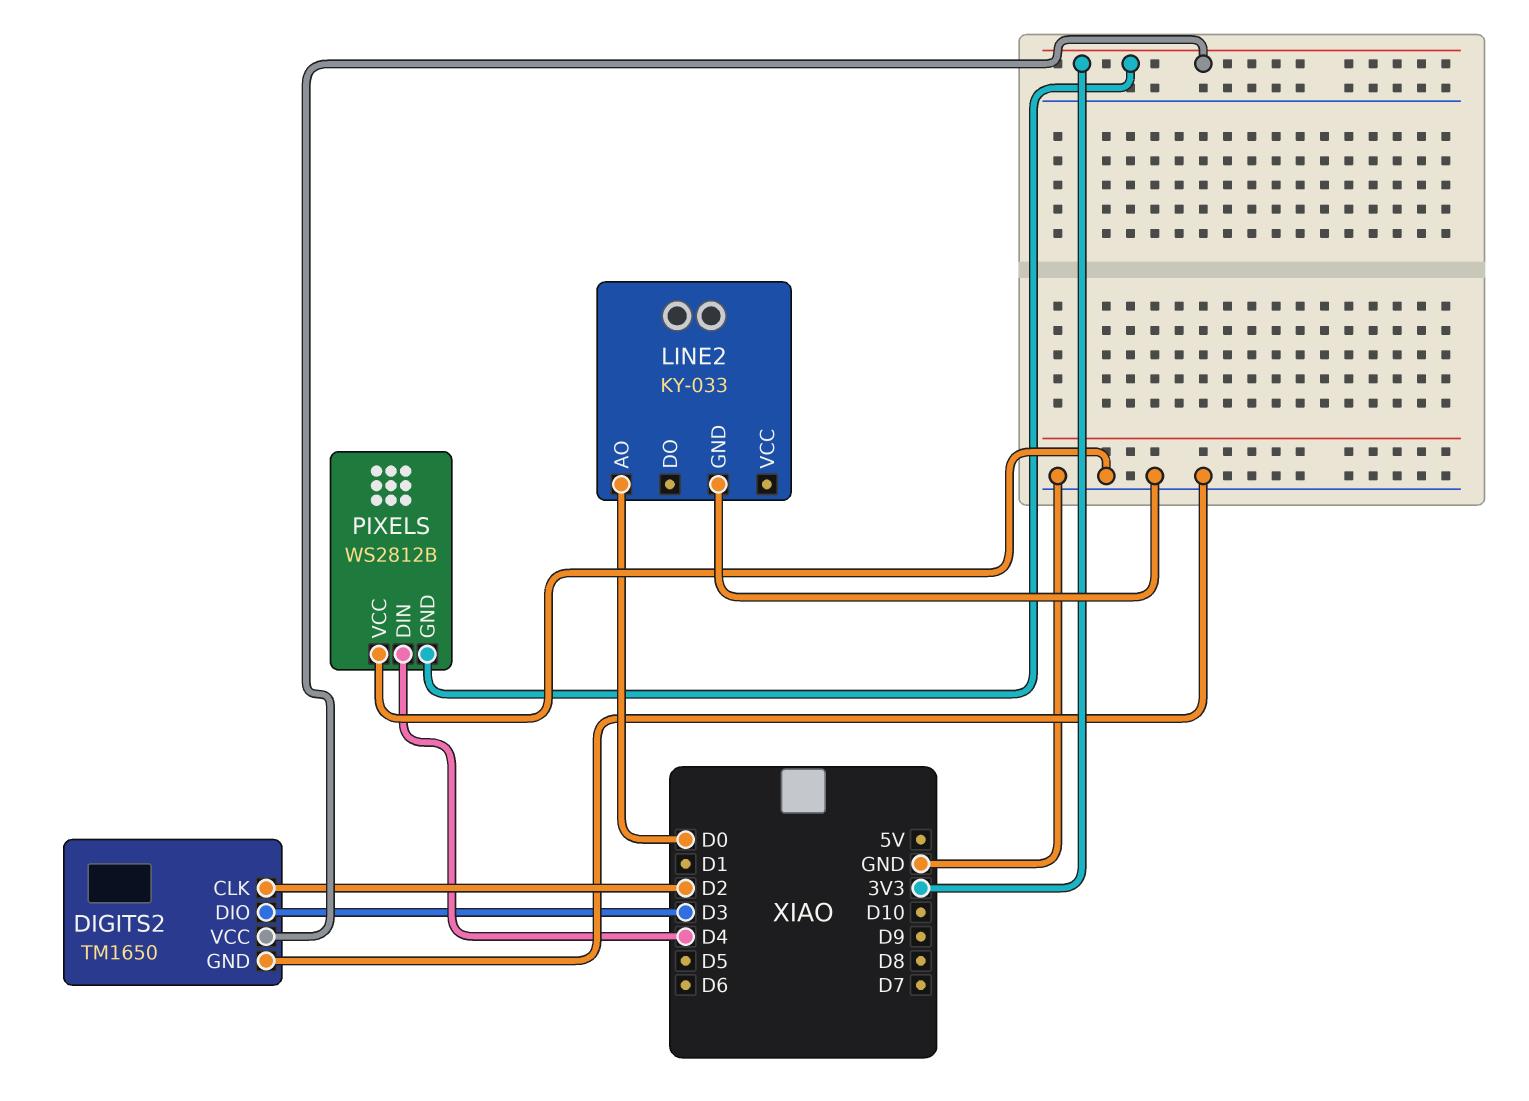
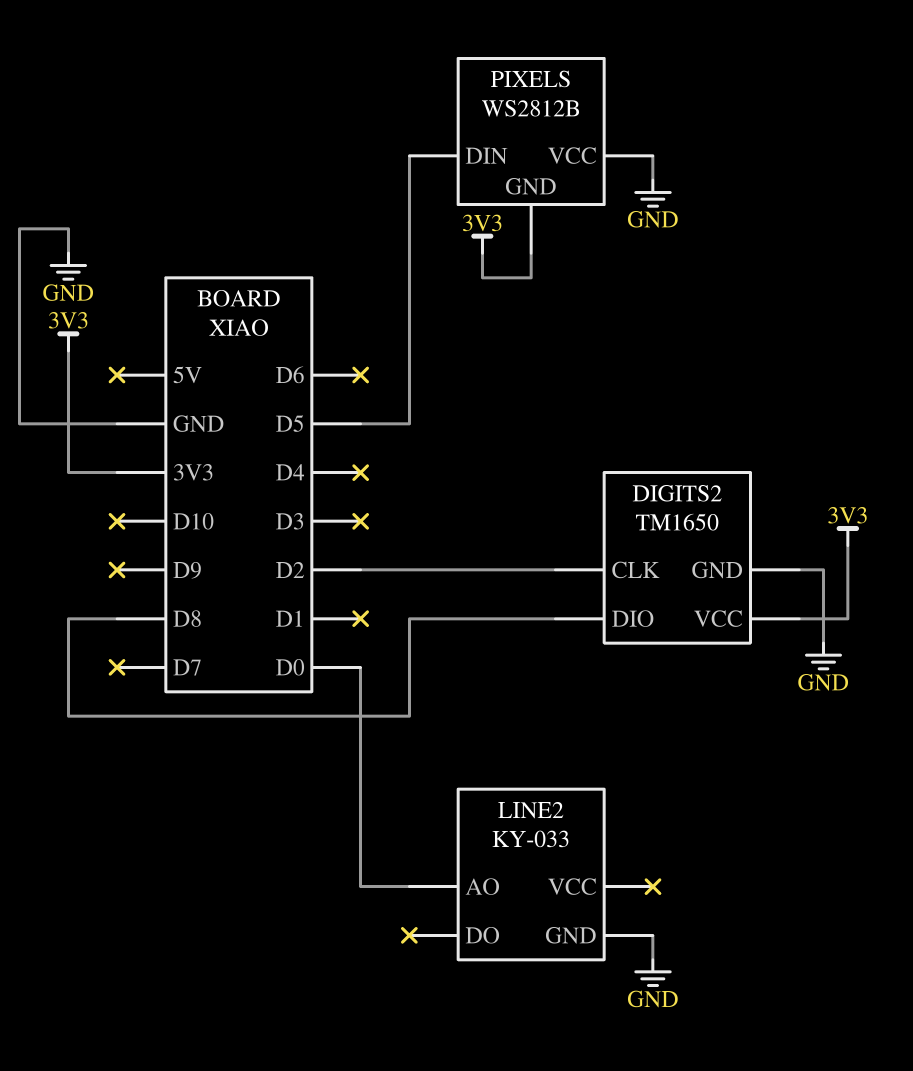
DIGITS2 pin DIO: D3 -> D8
PIXELS pin DIN: D4 -> D5

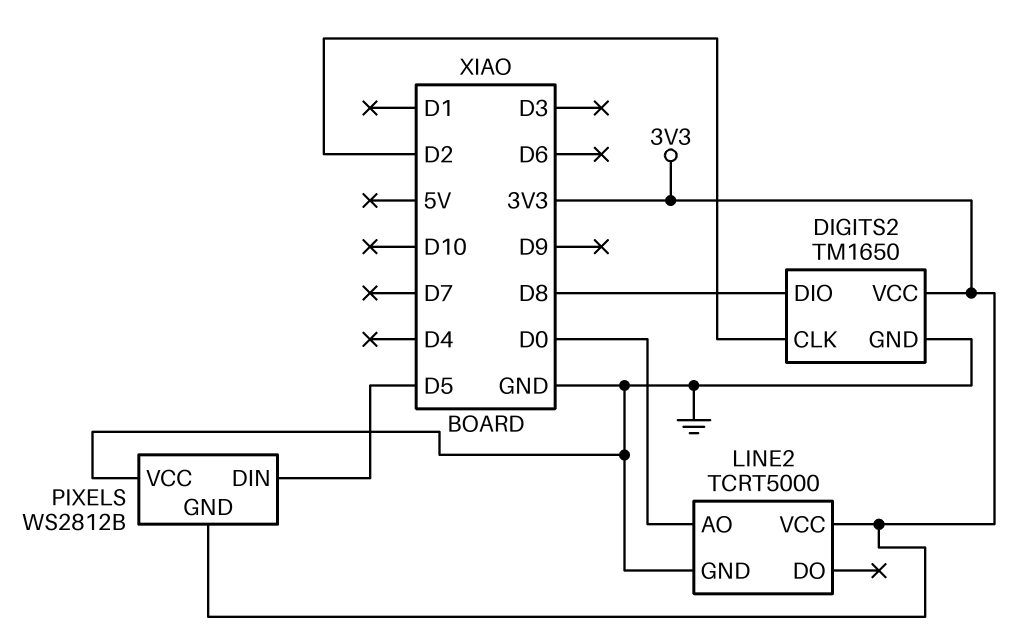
LINE2: KY-033 -> TCRT5000
LINE2 pin VCC: none -> 3V3

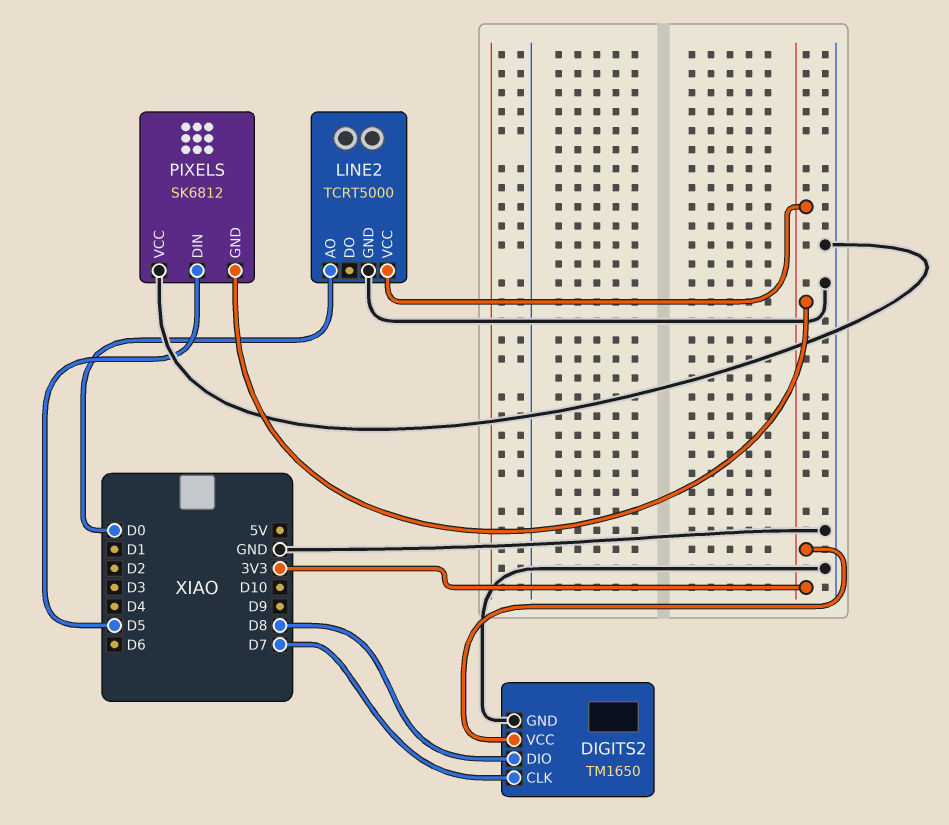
DIGITS2 pin CLK: D2 -> D7
PIXELS: WS2812B -> SK6812

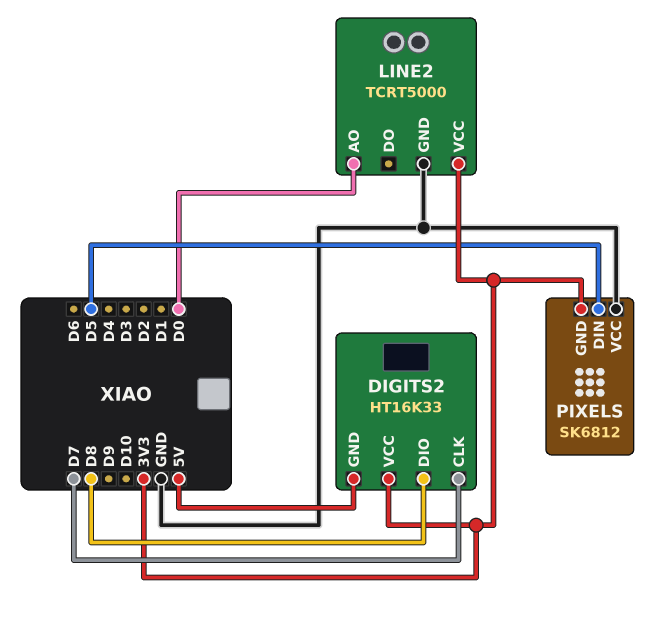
DIGITS2: TM1650 -> HT16K33
DIGITS2 pin GND: GND -> 5V

